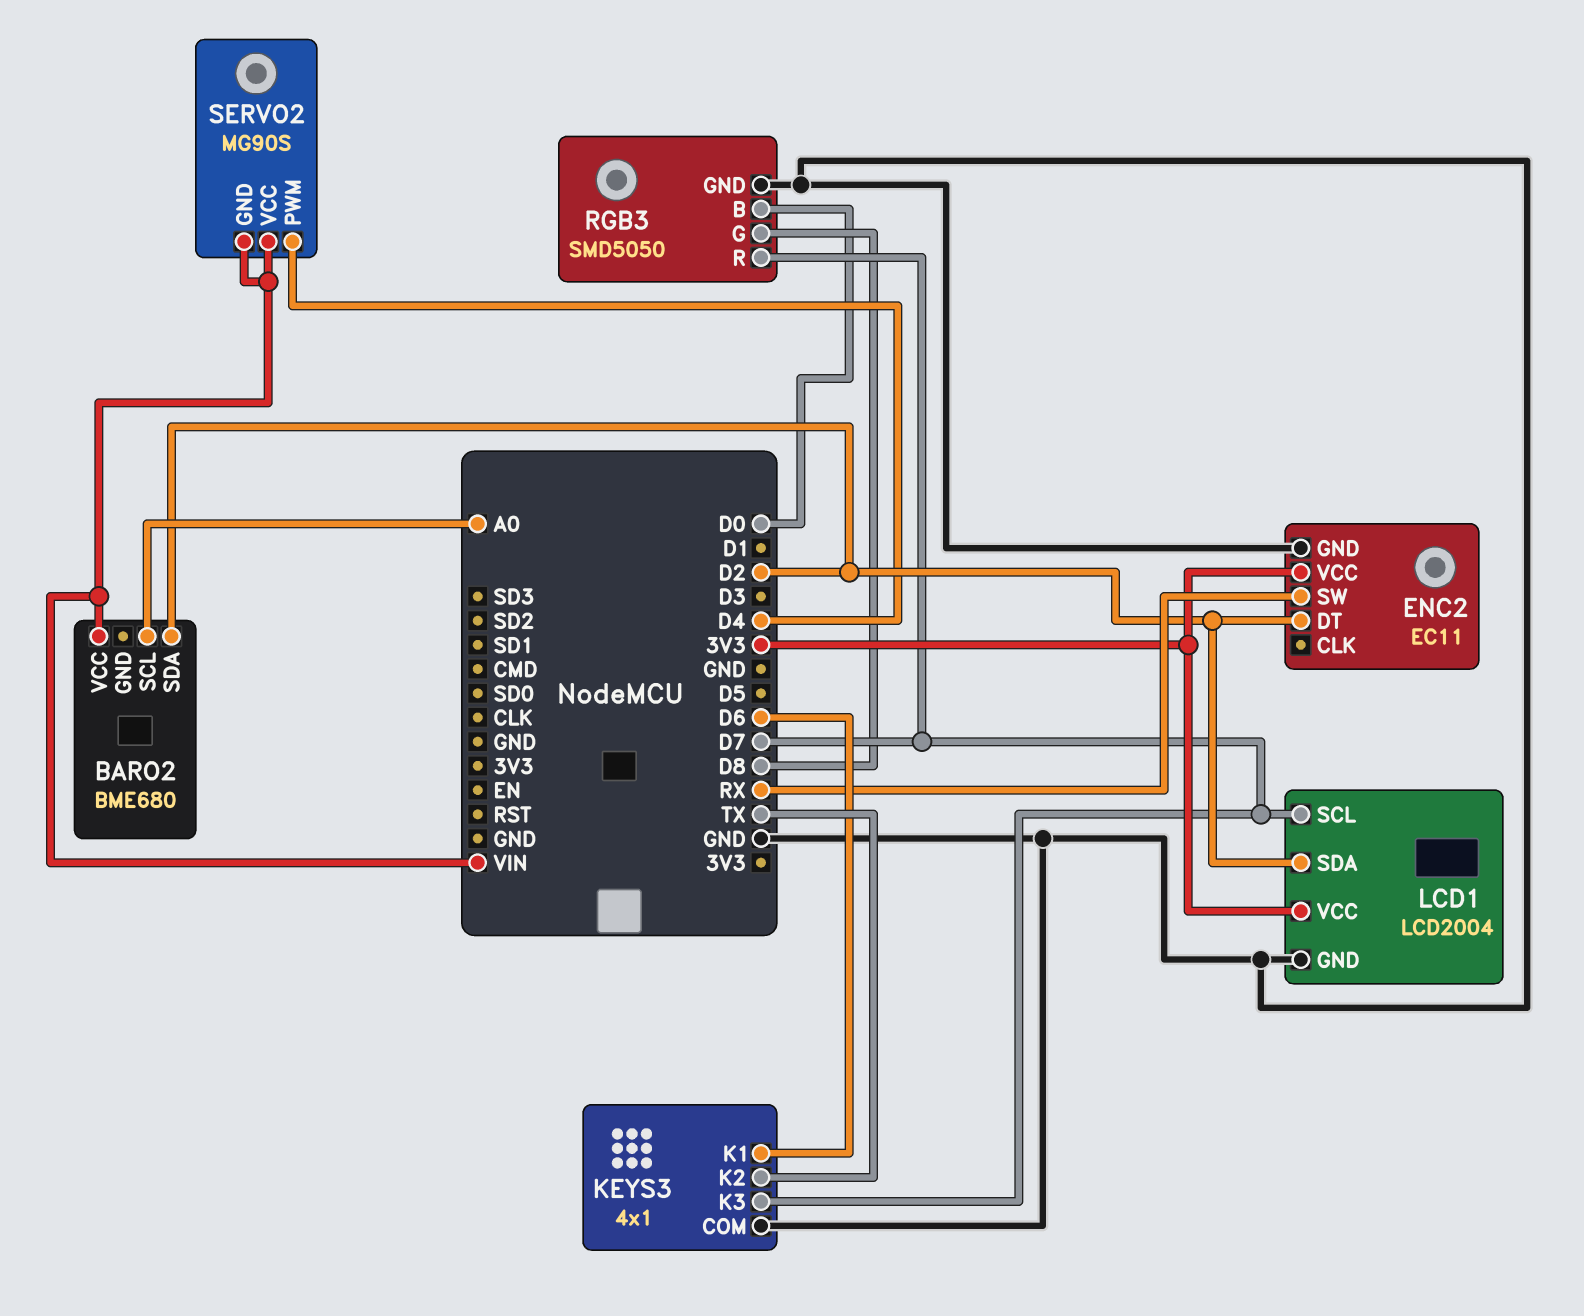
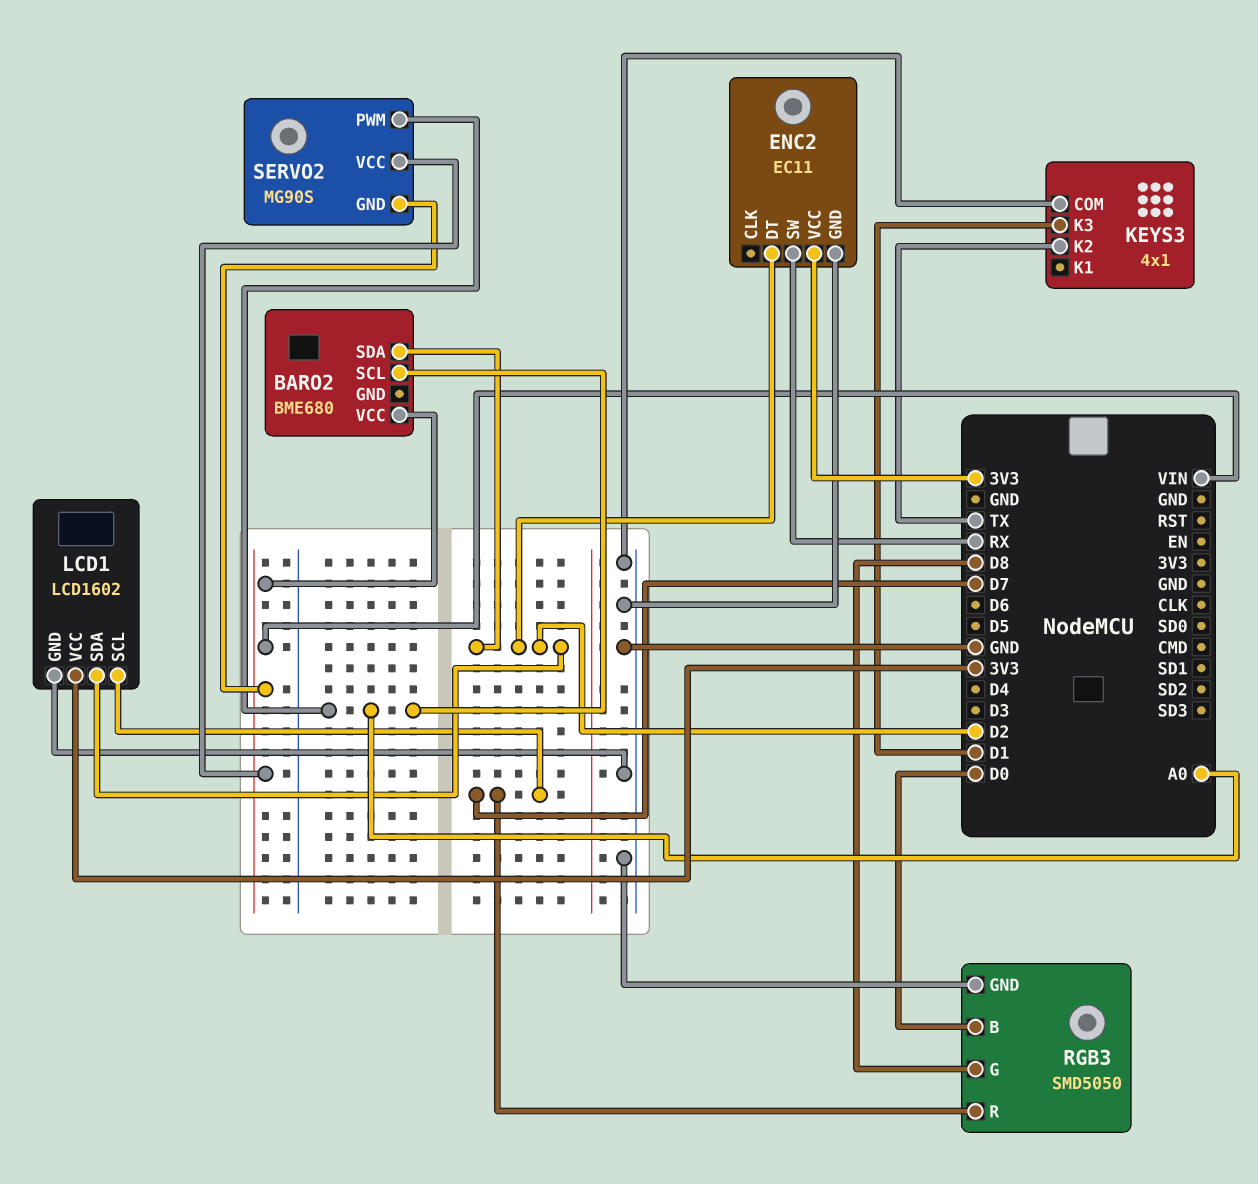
KEYS3 pin K1: D6 -> none
KEYS3 pin K3: D7 -> D1
LCD1: LCD2004 -> LCD1602
SERVO2 pin PWM: D4 -> A0

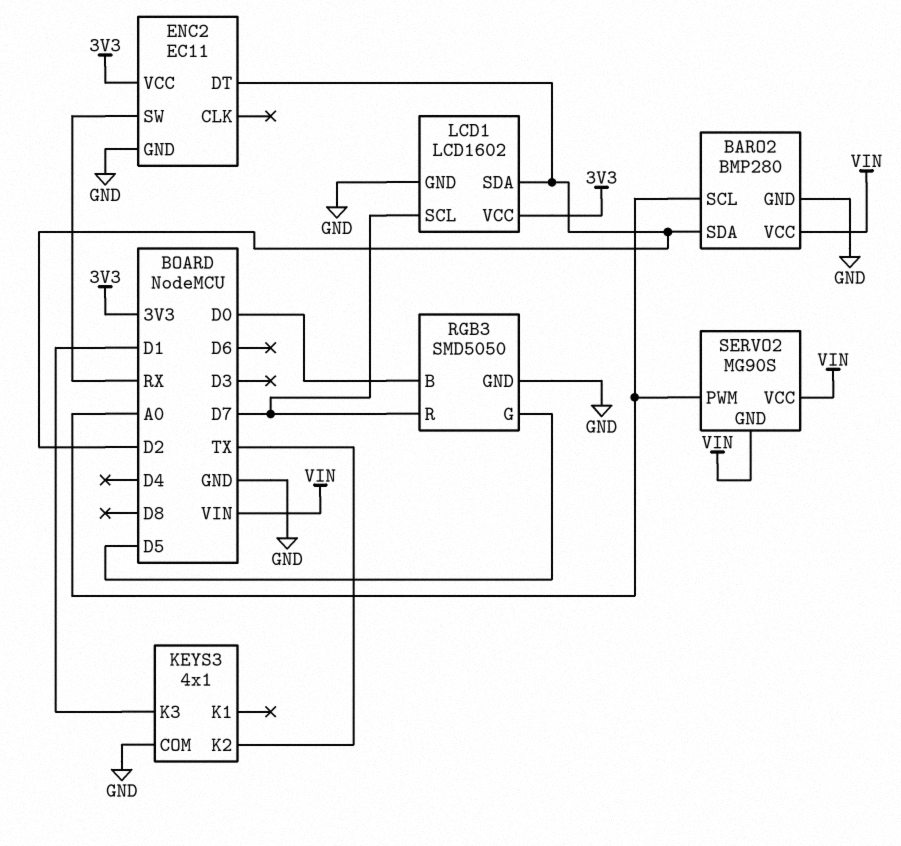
BARO2: BME680 -> BMP280
BARO2 pin GND: none -> GND
RGB3 pin G: D8 -> D5

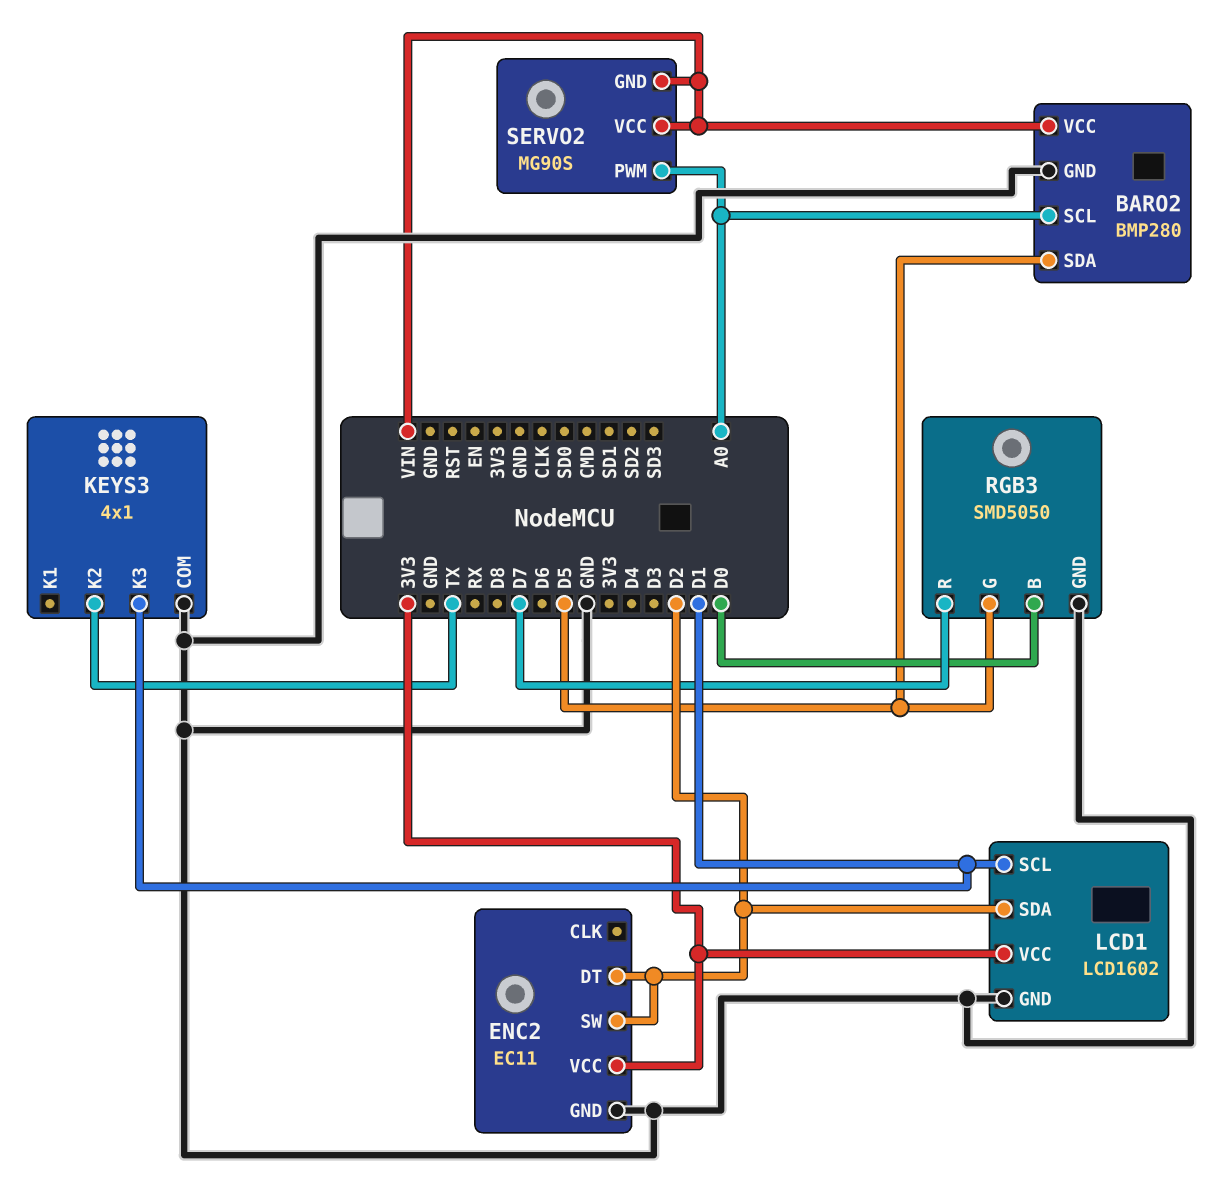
BARO2 pin SDA: D2 -> D5
ENC2 pin SW: RX -> D2
LCD1 pin SCL: D7 -> D1

